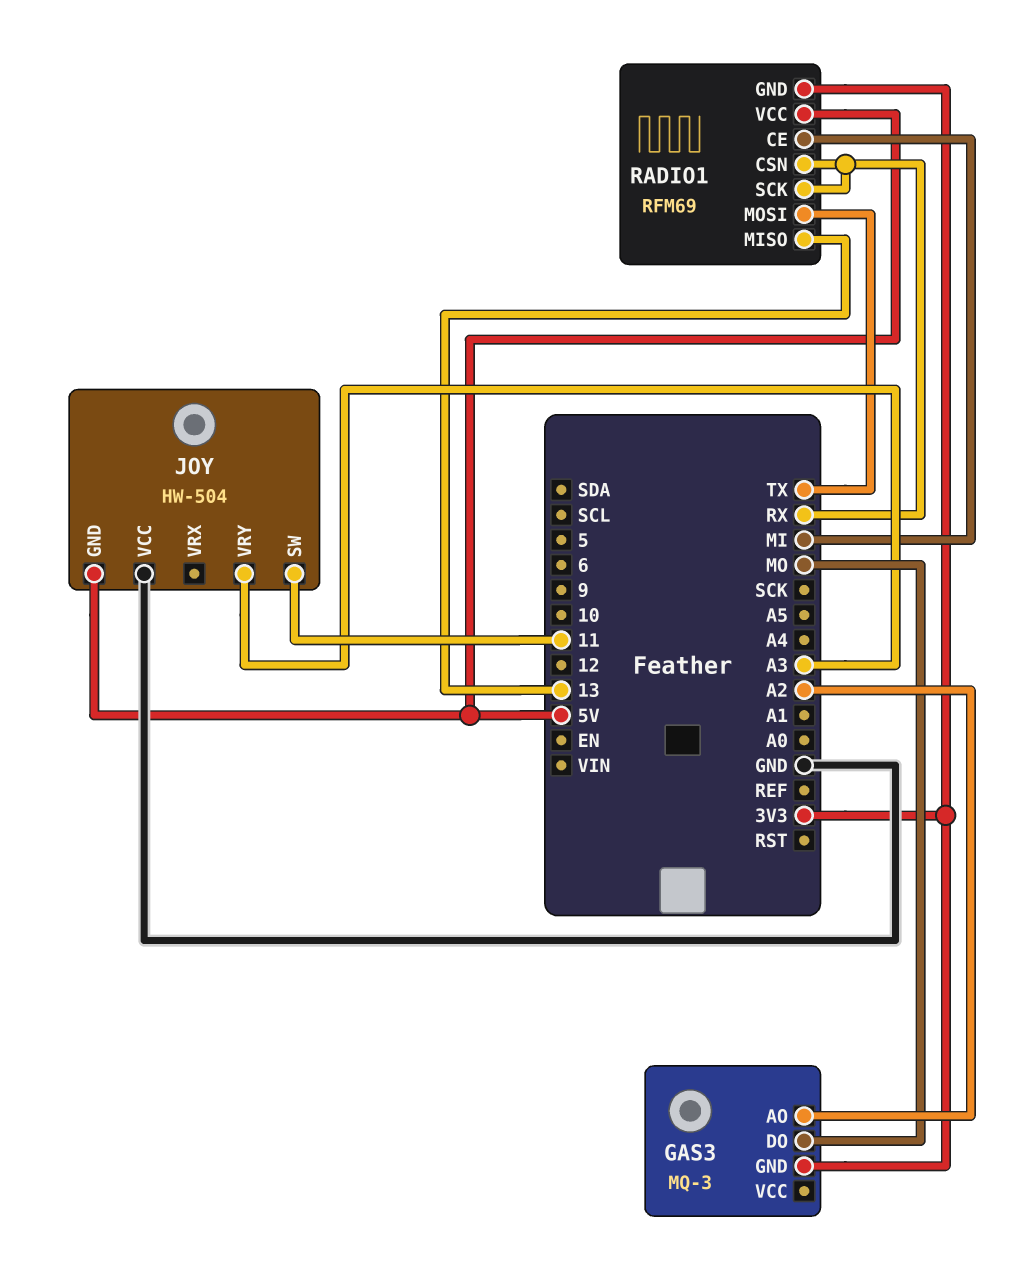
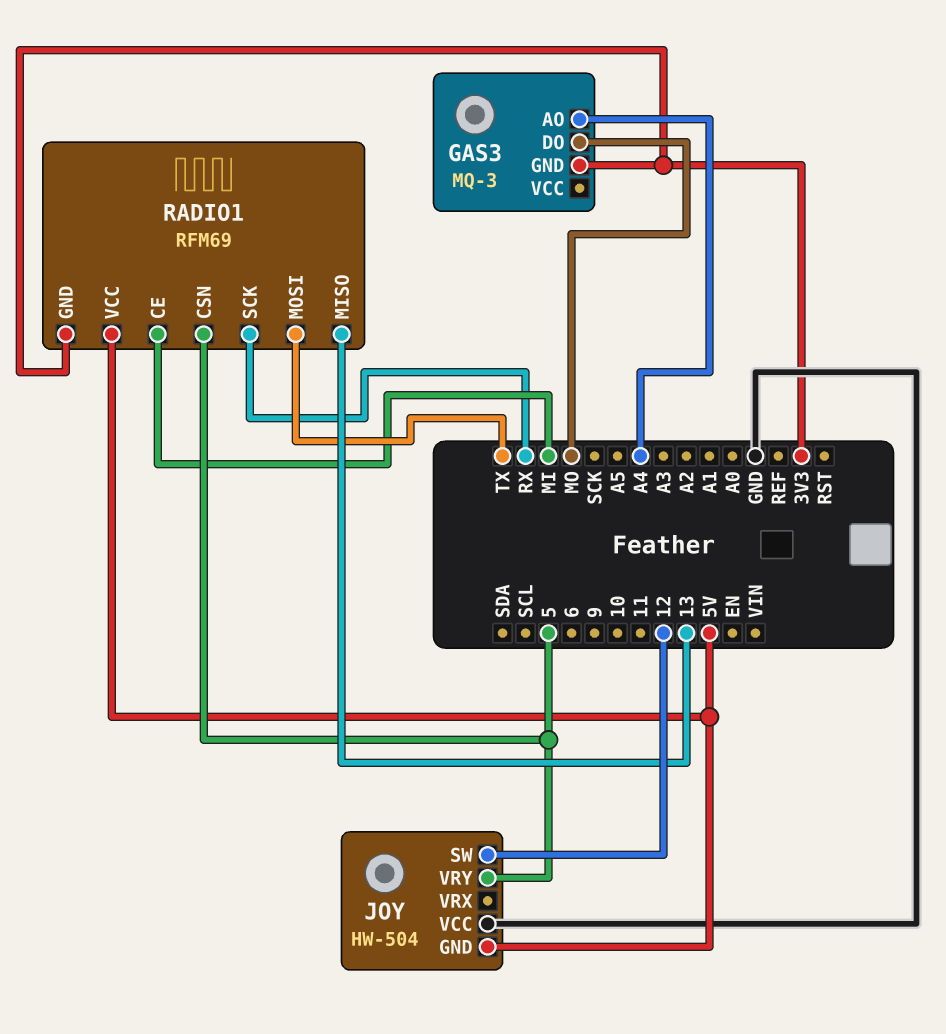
GAS3 pin AO: A2 -> A4
JOY pin SW: 11 -> 12
JOY pin VRY: A3 -> 5
RADIO1 pin CSN: RX -> 5

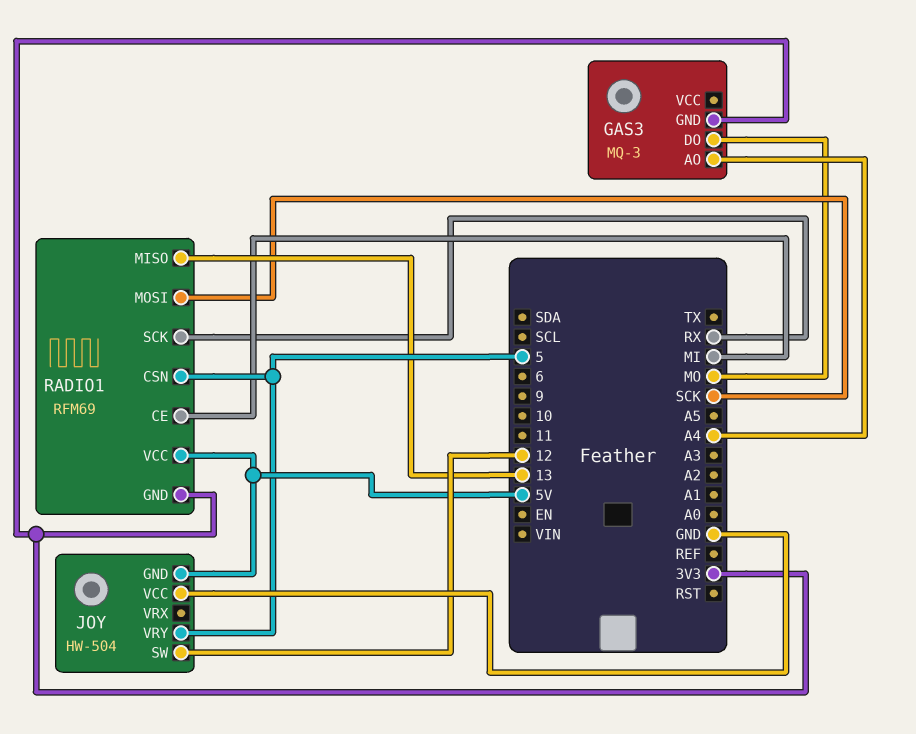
RADIO1 pin MOSI: TX -> SCK

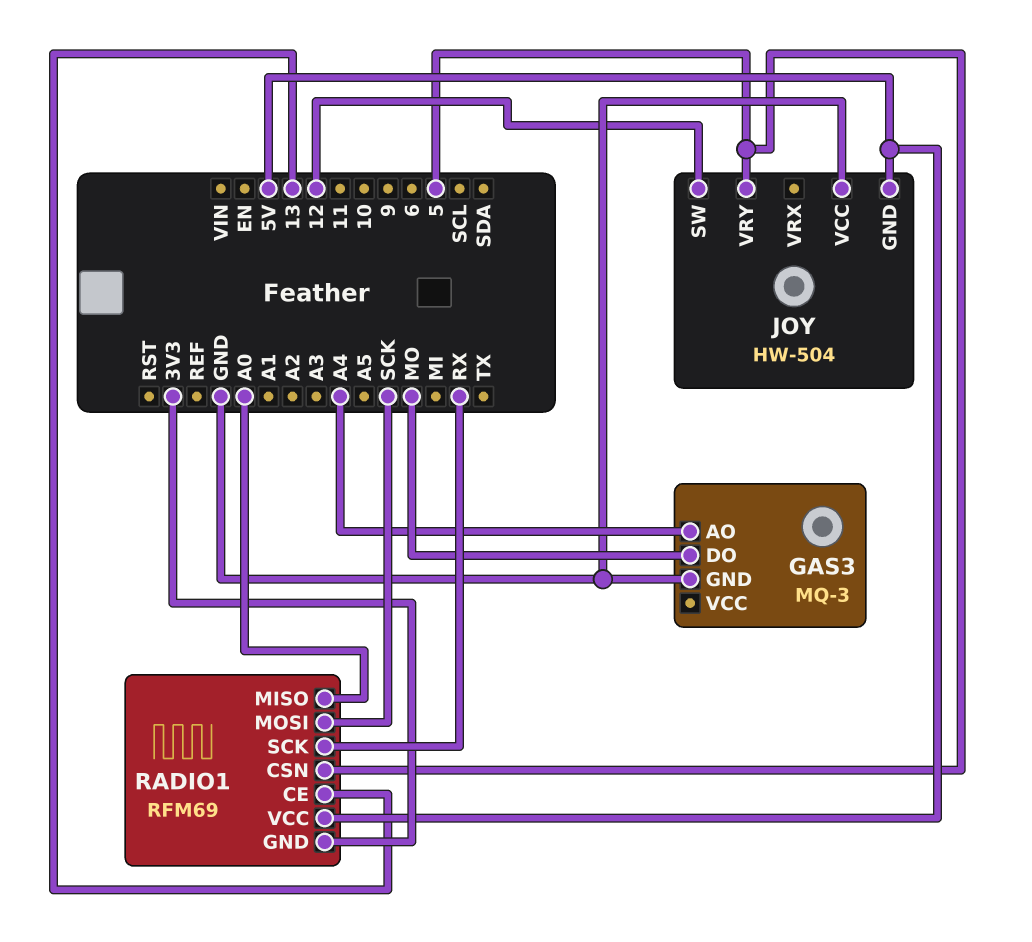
GAS3 pin GND: 3V3 -> GND
RADIO1 pin CE: MI -> 13
RADIO1 pin MISO: 13 -> A0

